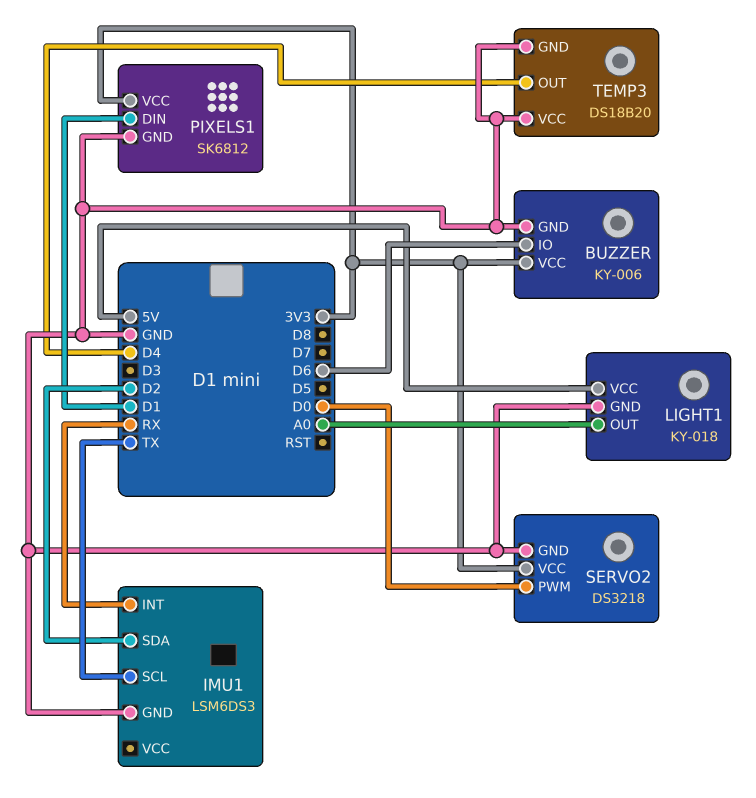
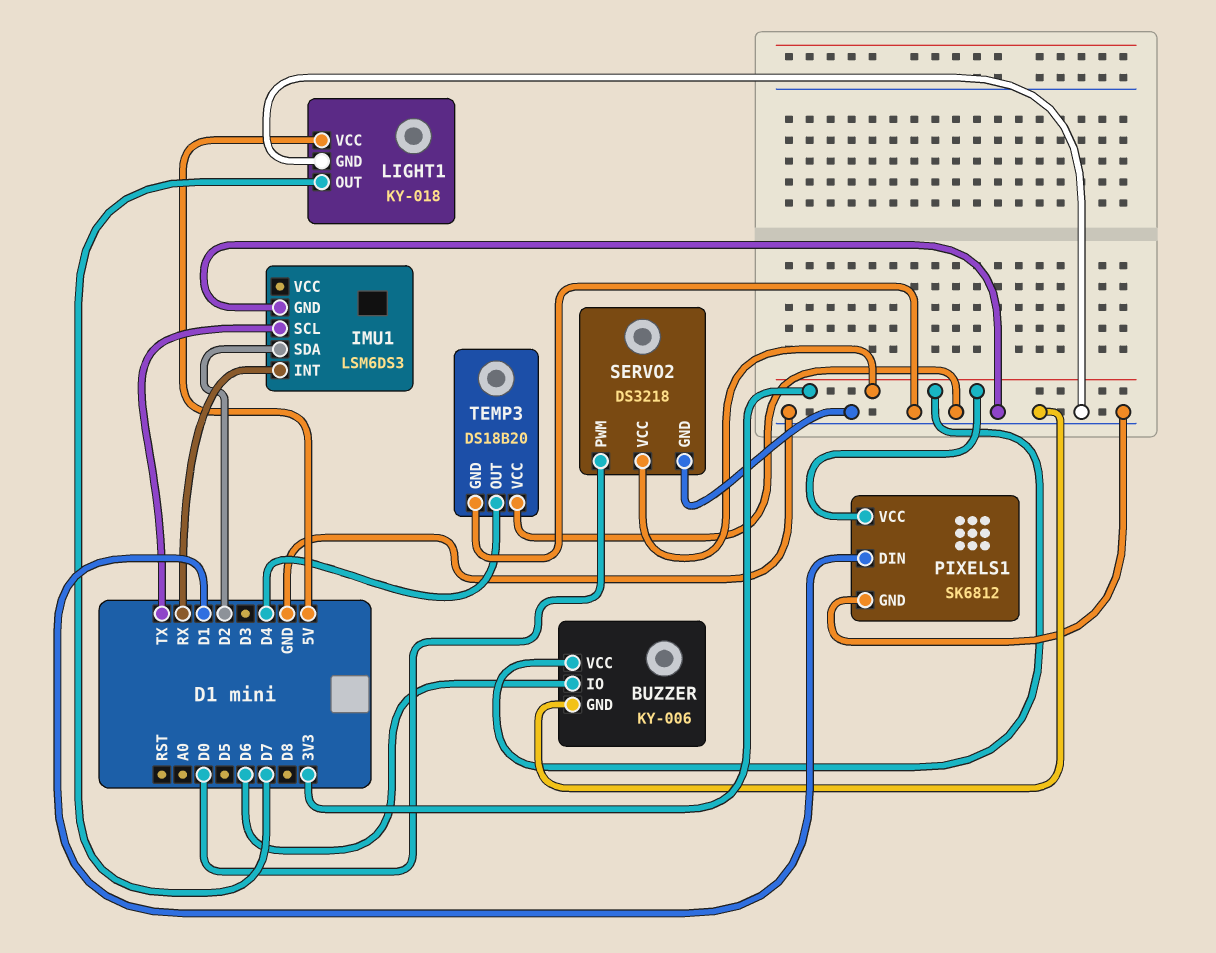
LIGHT1 pin OUT: A0 -> D7

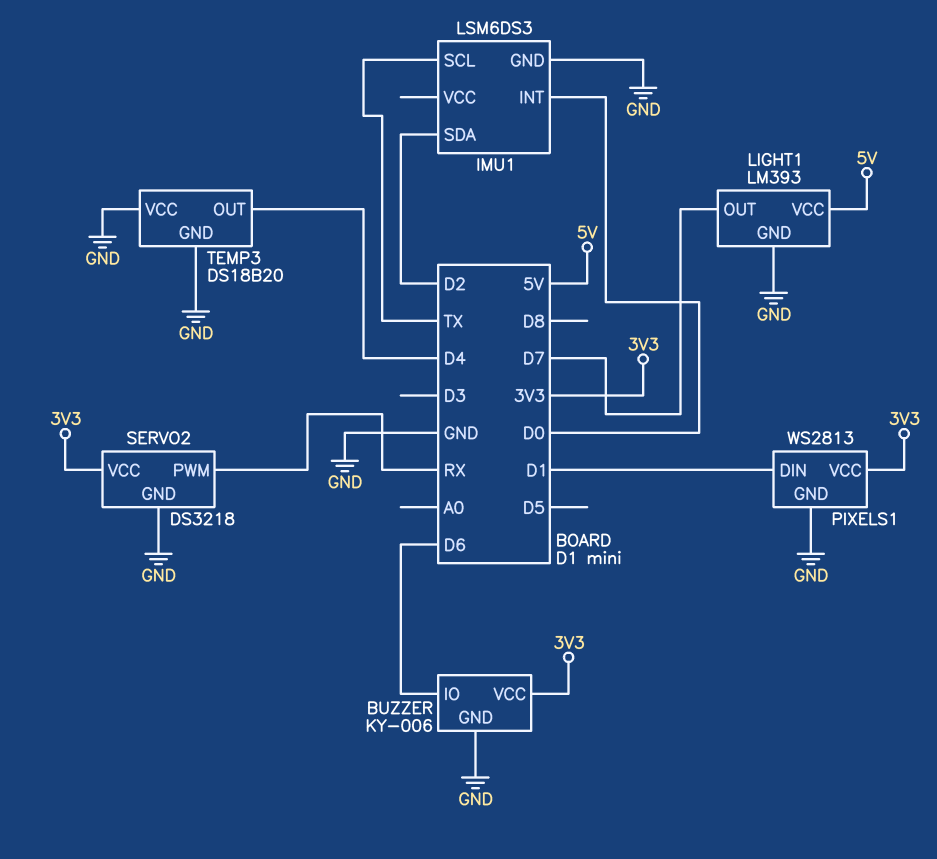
IMU1 pin INT: RX -> D0
LIGHT1: KY-018 -> LM393
PIXELS1: SK6812 -> WS2813
SERVO2 pin PWM: D0 -> RX

